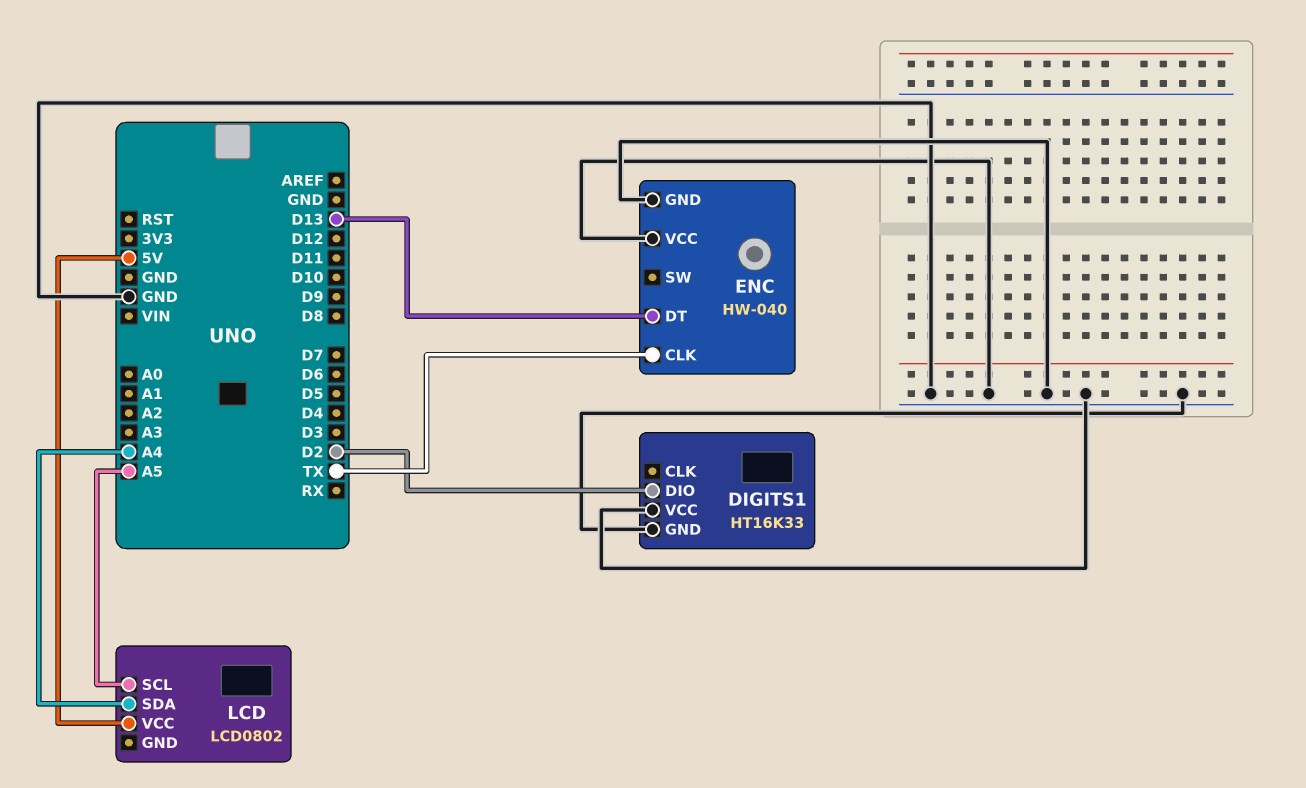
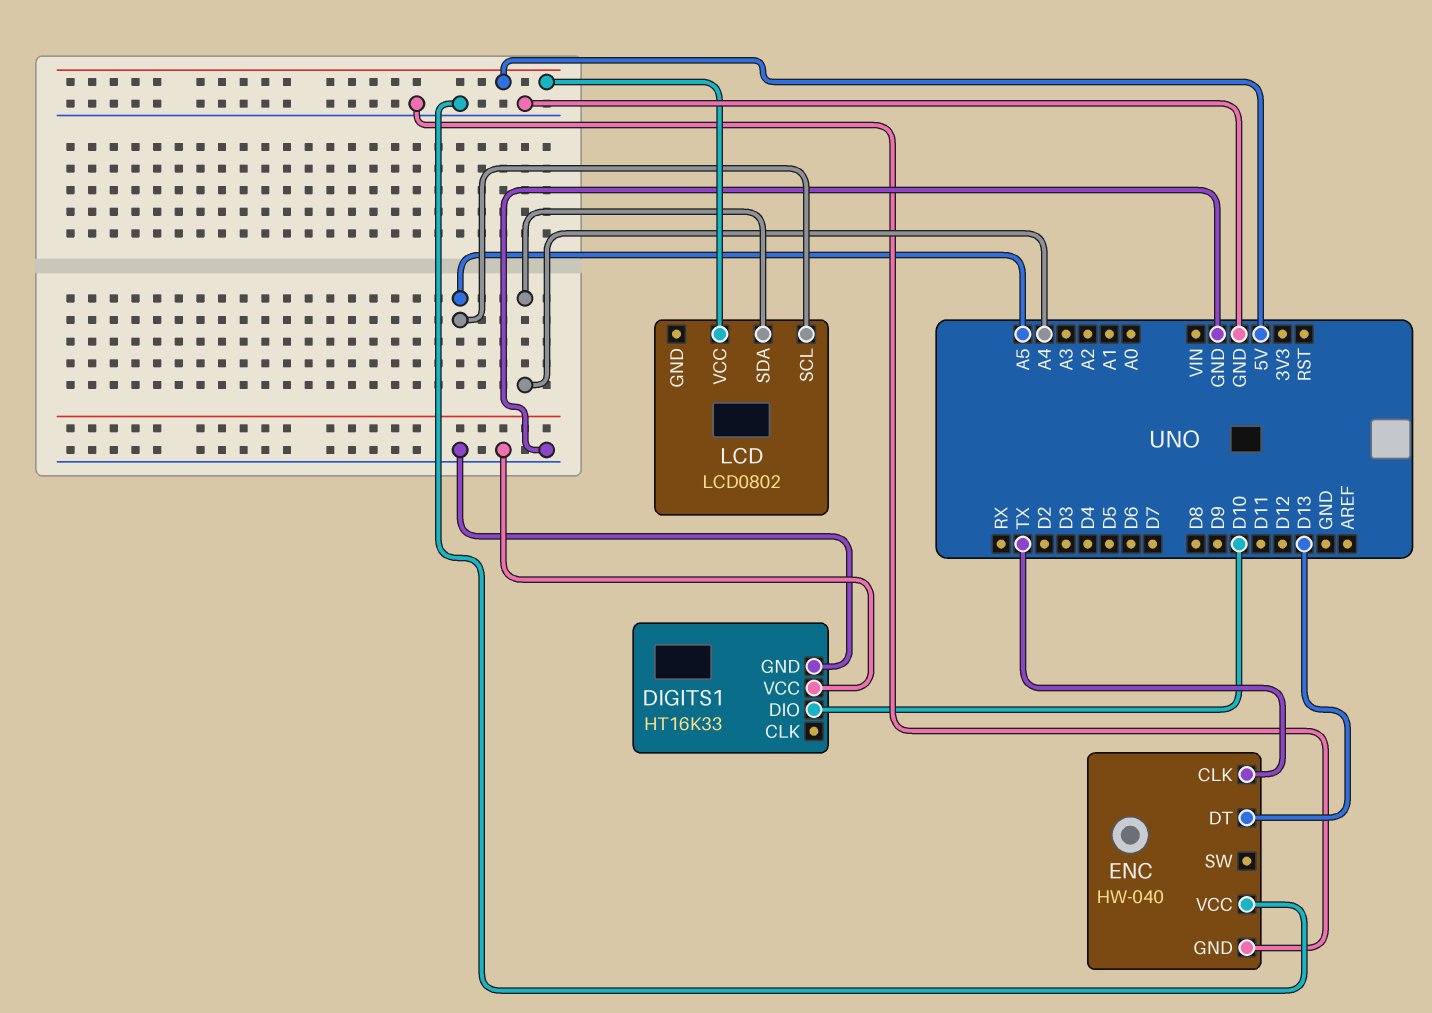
DIGITS1 pin DIO: D2 -> D10

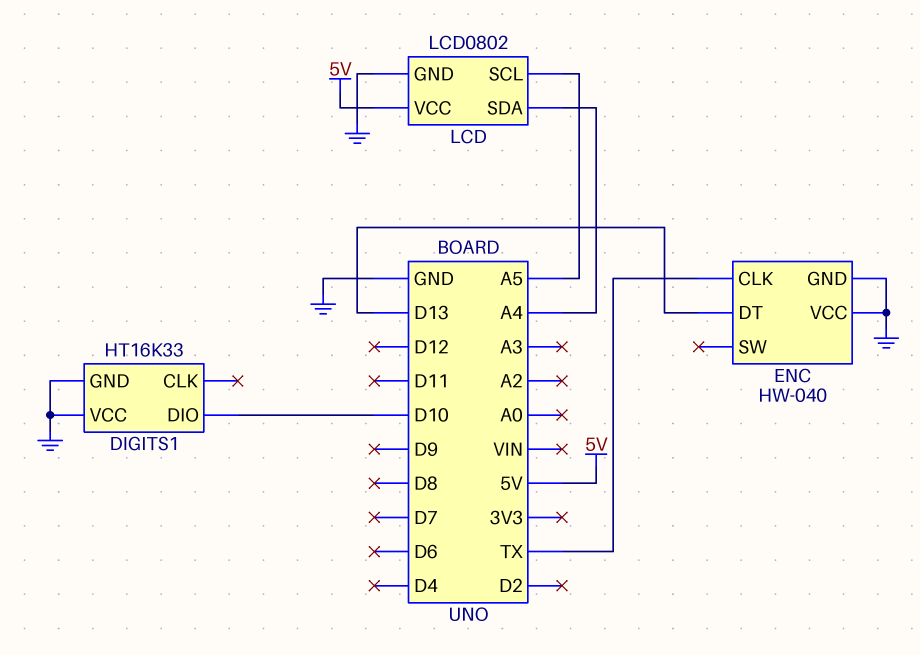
LCD pin GND: none -> GND

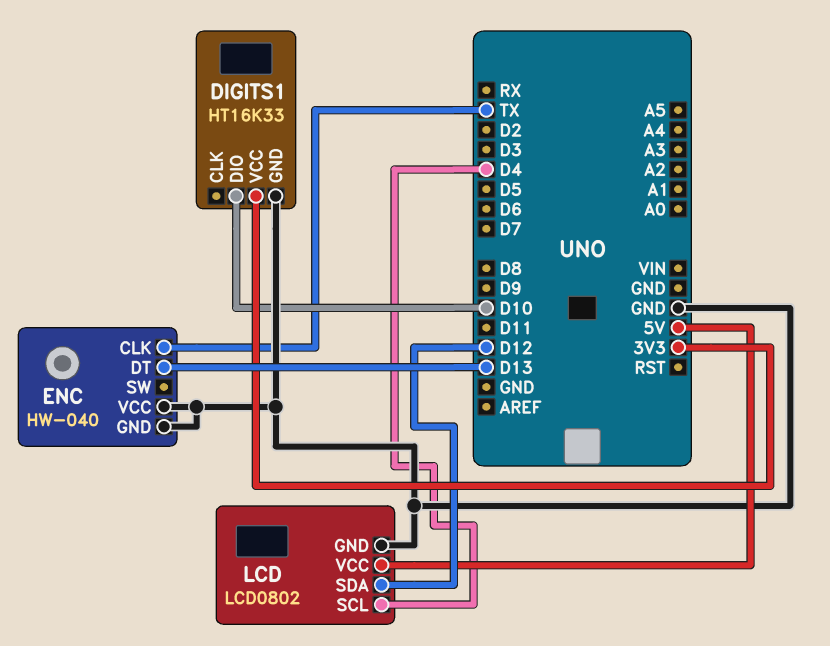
DIGITS1 pin VCC: GND -> 3V3
LCD pin SCL: A5 -> D4
LCD pin SDA: A4 -> D12

